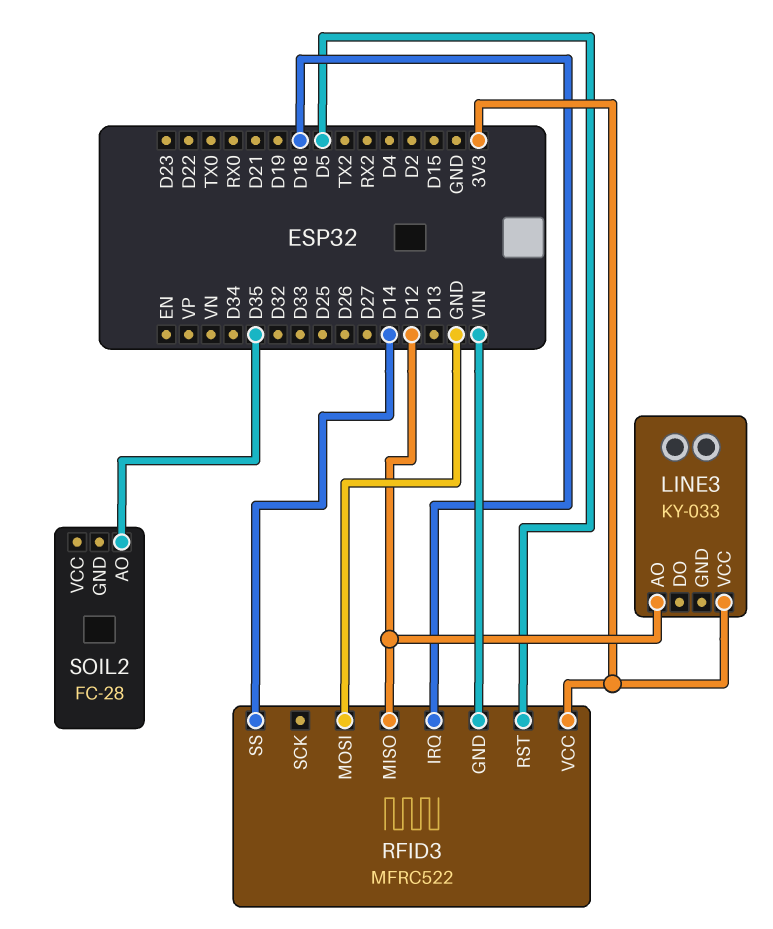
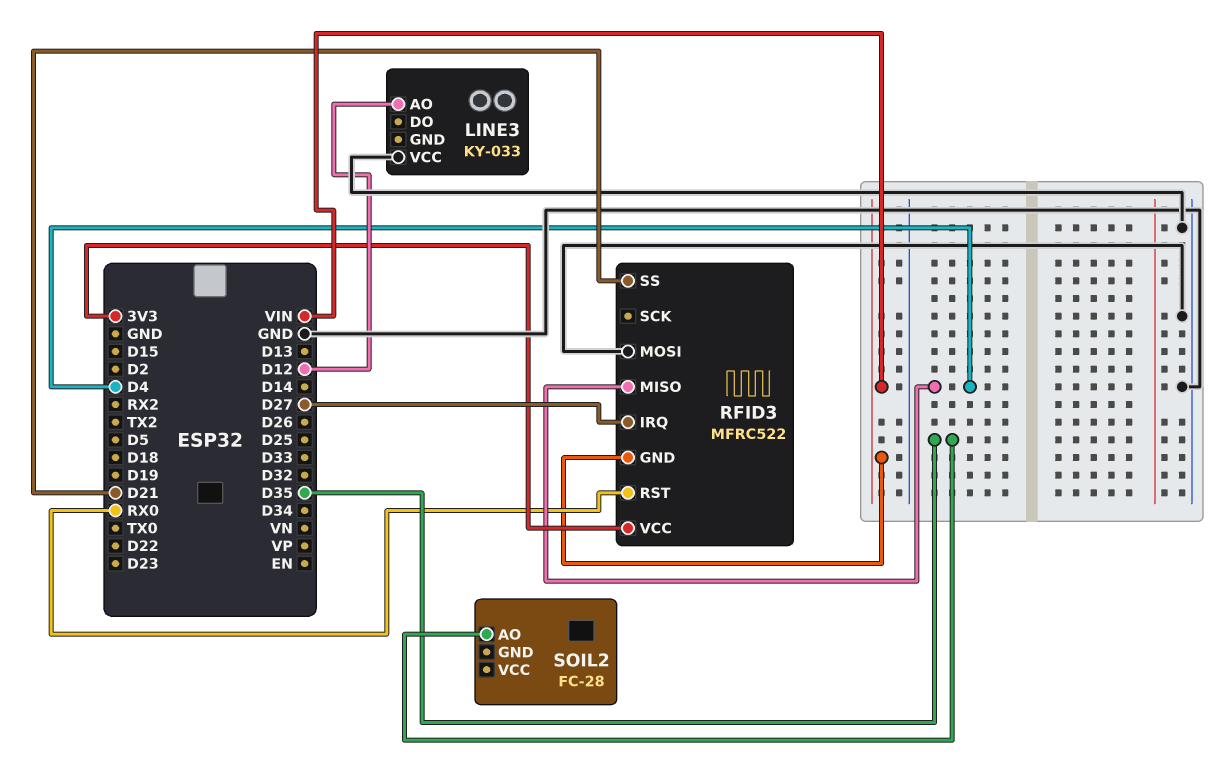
LINE3 pin VCC: 3V3 -> GND
RFID3 pin IRQ: D18 -> D27
RFID3 pin MISO: D12 -> D4
RFID3 pin RST: D5 -> RX0
RFID3 pin SS: D14 -> D21

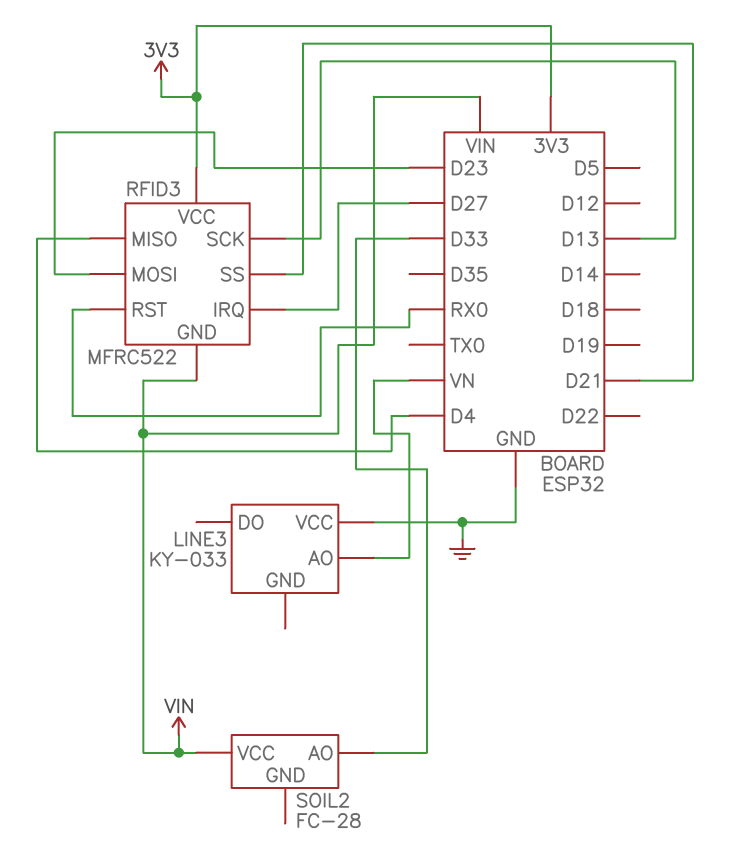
LINE3 pin AO: D12 -> VN
RFID3 pin MOSI: GND -> D23
RFID3 pin SCK: none -> D13
SOIL2 pin AO: D35 -> D33
SOIL2 pin VCC: none -> VIN

